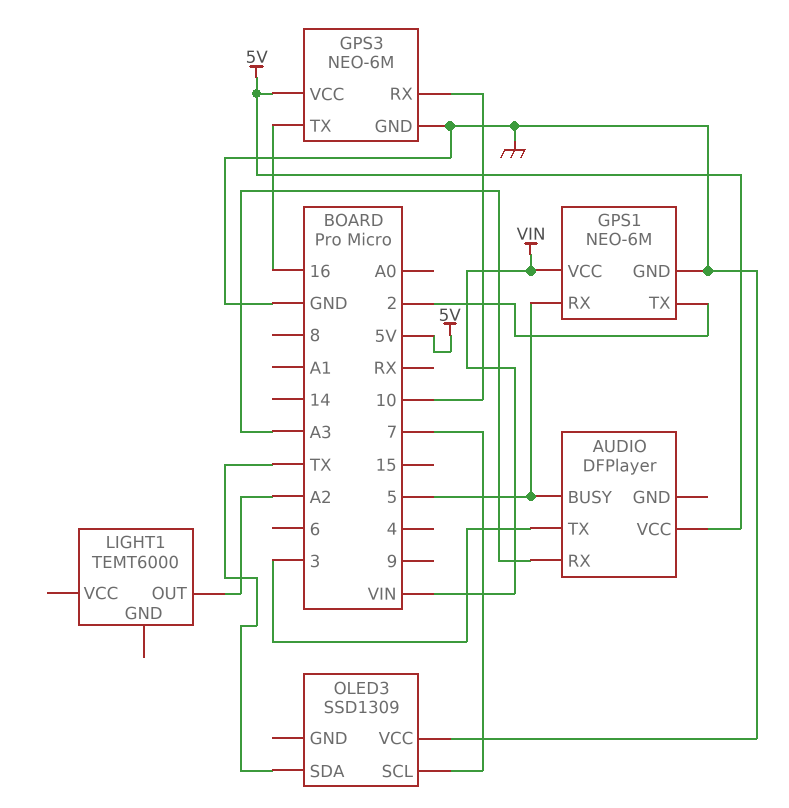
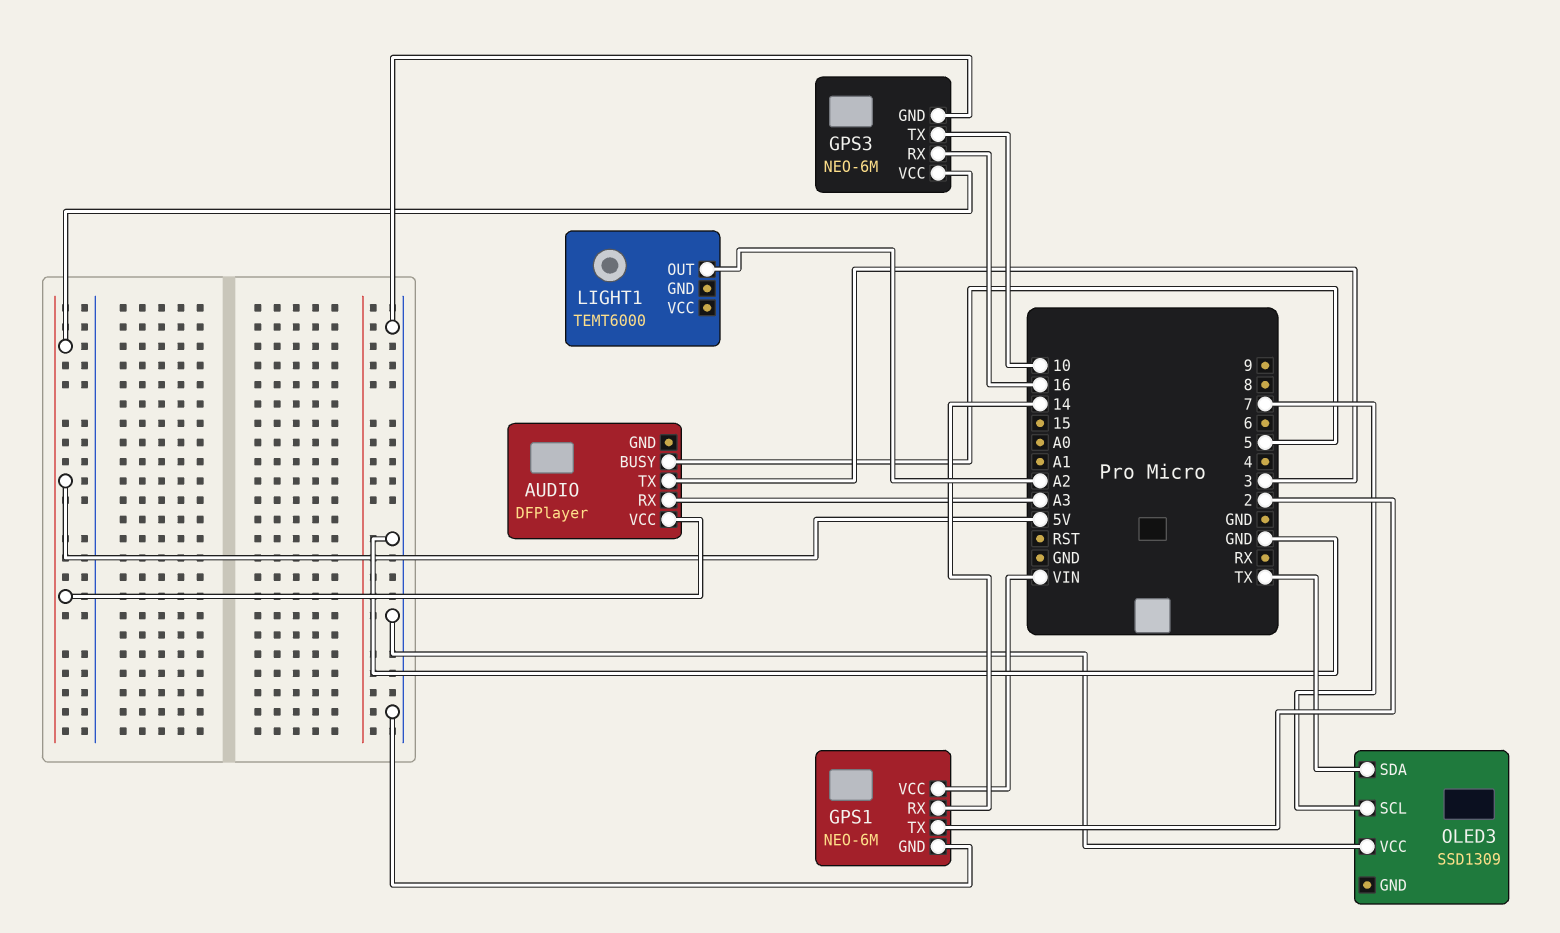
GPS1 pin RX: 5 -> 14
GPS3 pin RX: 10 -> 16
GPS3 pin TX: 16 -> 10

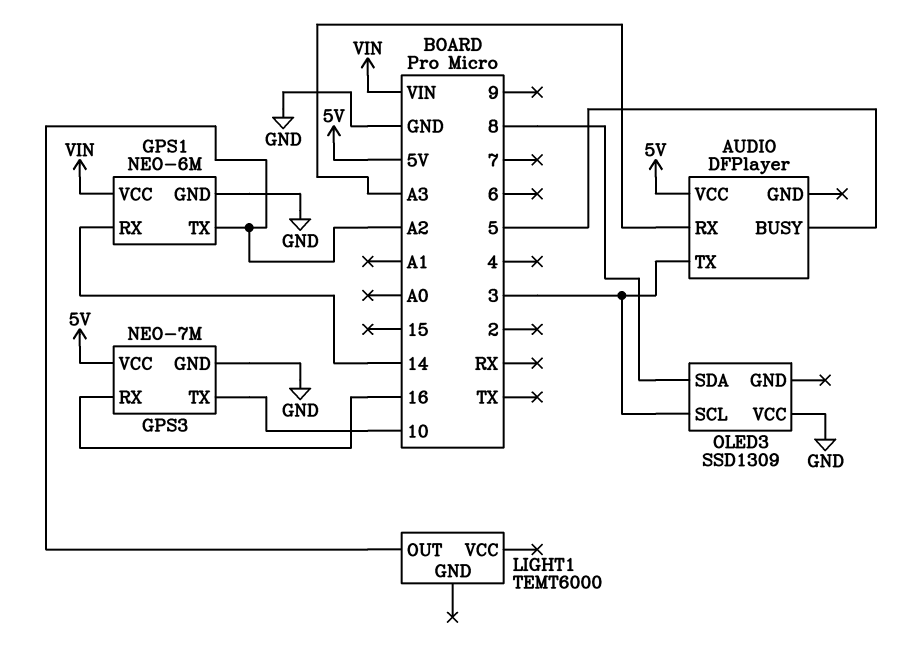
GPS1 pin TX: 2 -> A2
GPS3: NEO-6M -> NEO-7M
OLED3 pin SCL: 7 -> 3
OLED3 pin SDA: TX -> 8

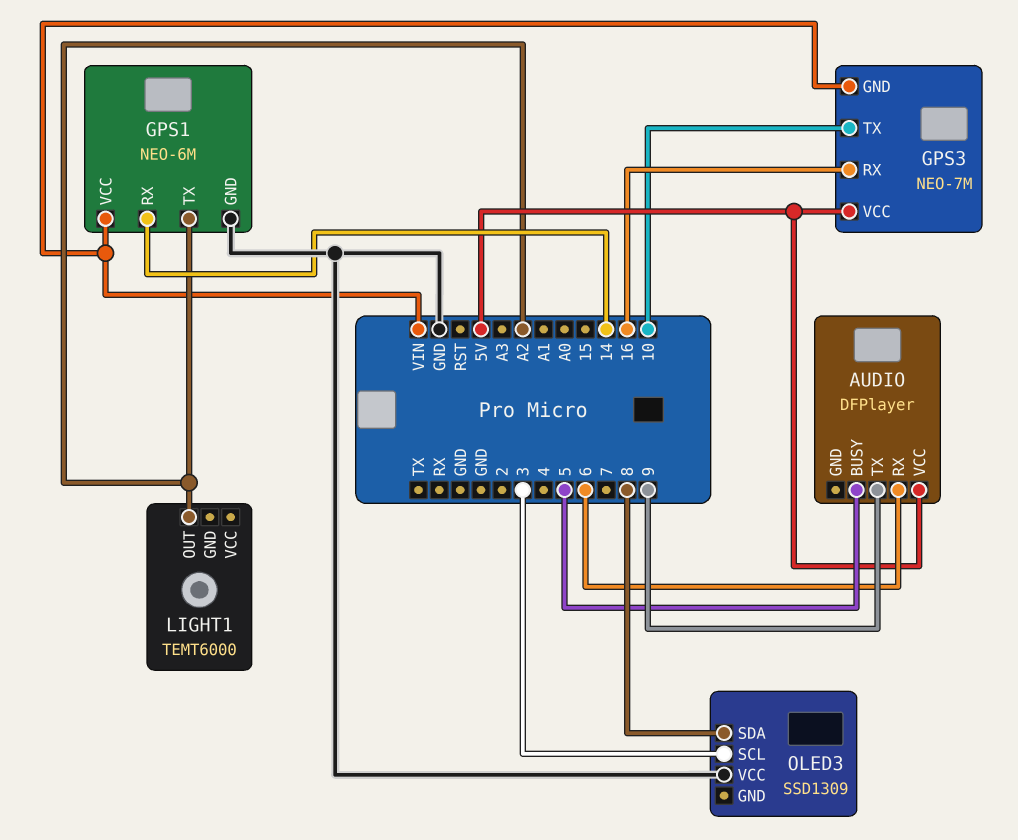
AUDIO pin RX: A3 -> 6
AUDIO pin TX: 3 -> 9
GPS3 pin GND: GND -> VIN

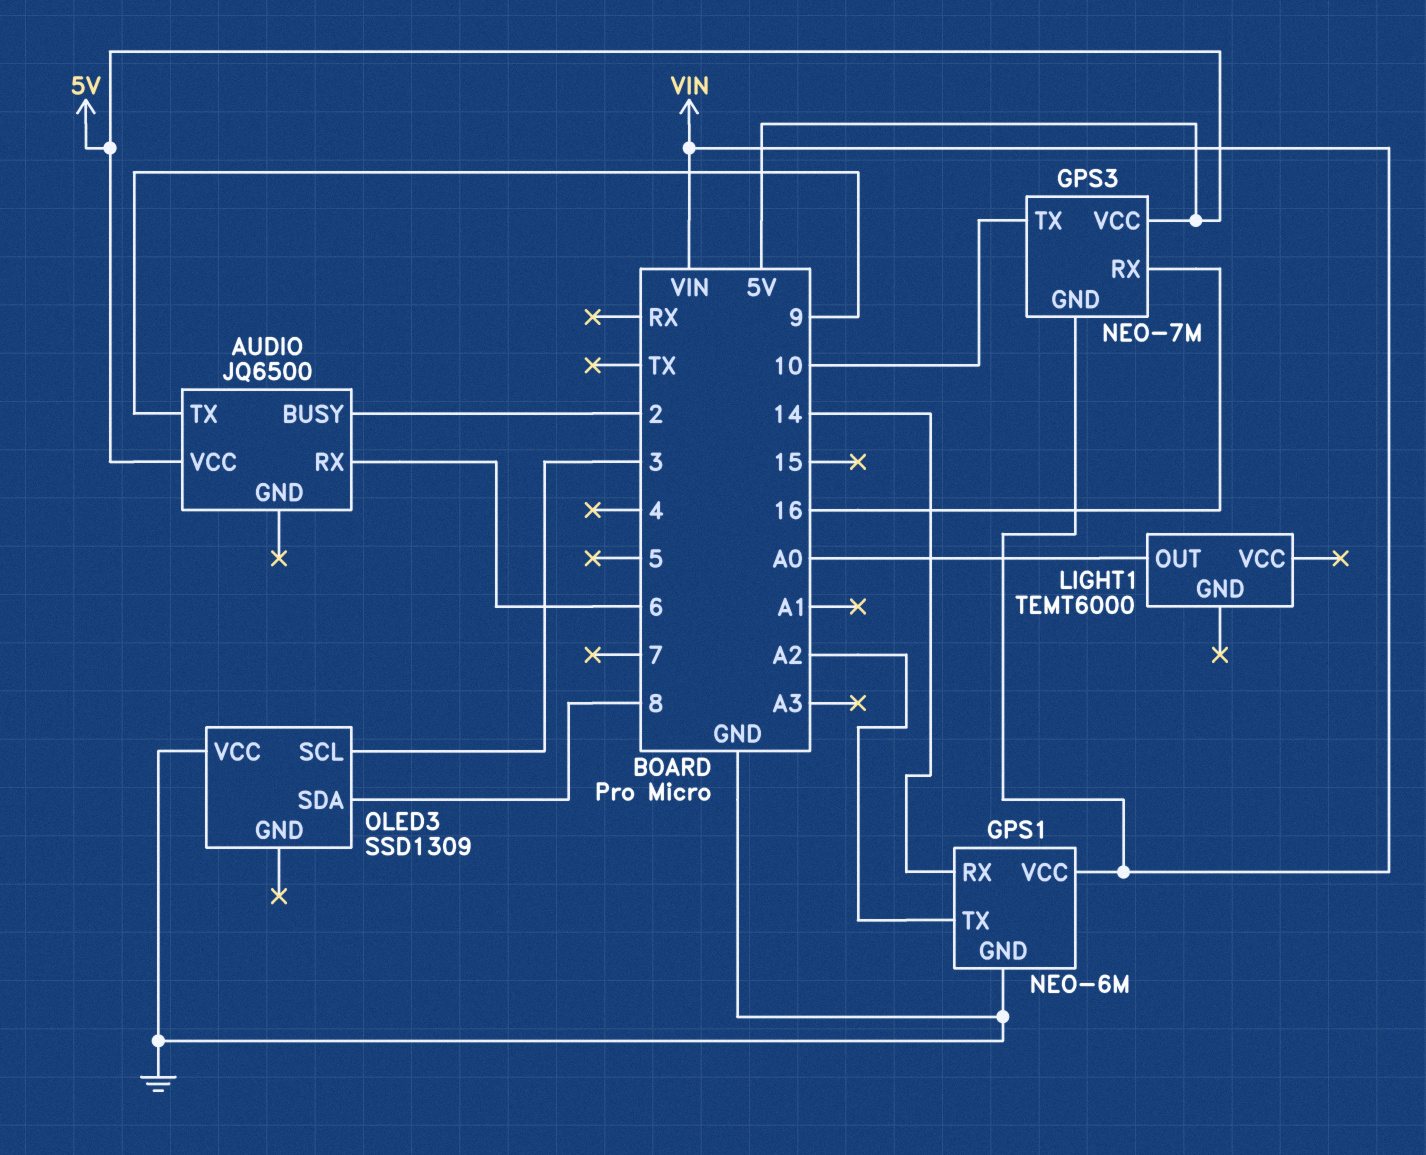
AUDIO: DFPlayer -> JQ6500
AUDIO pin BUSY: 5 -> 2
LIGHT1 pin OUT: A2 -> A0

